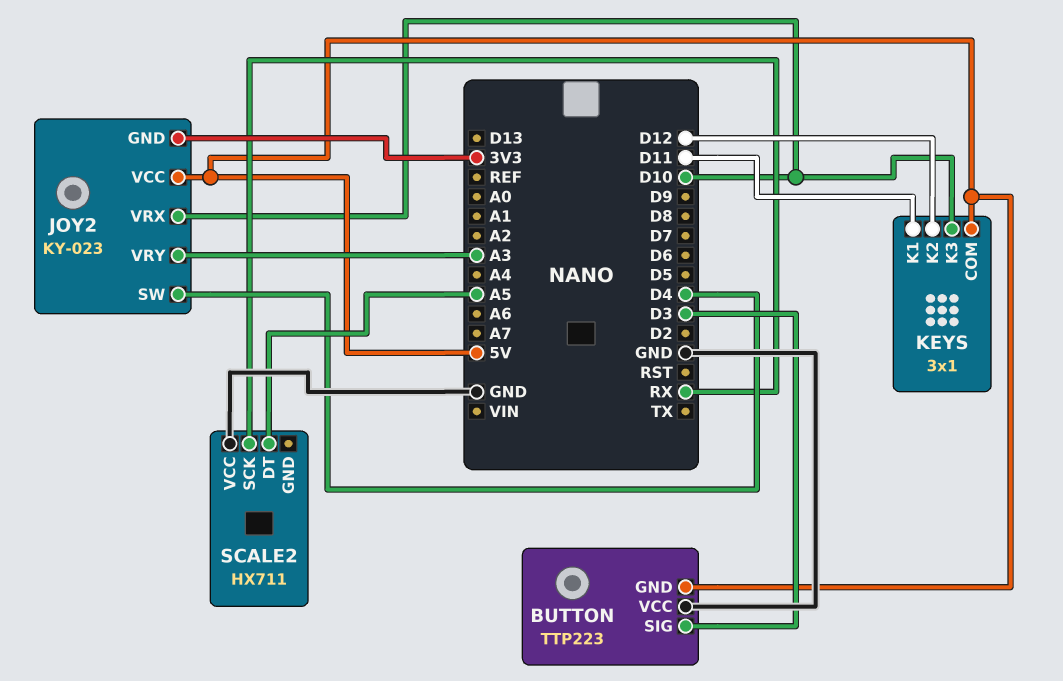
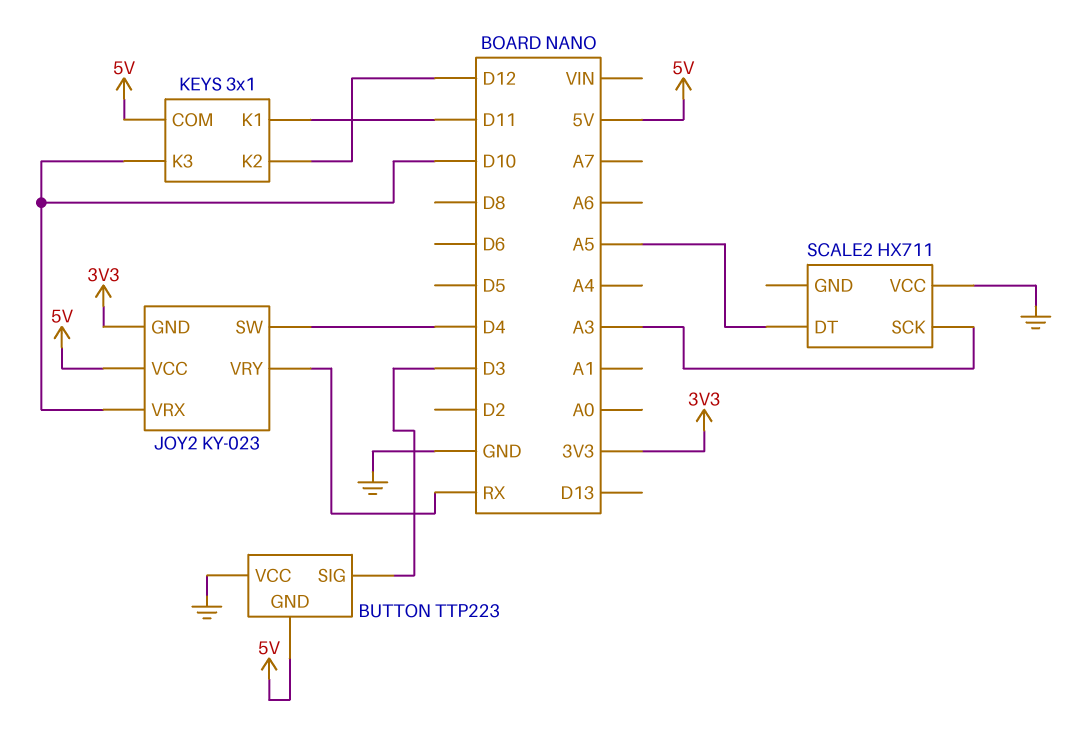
JOY2 pin VRY: A3 -> RX
SCALE2 pin SCK: RX -> A3

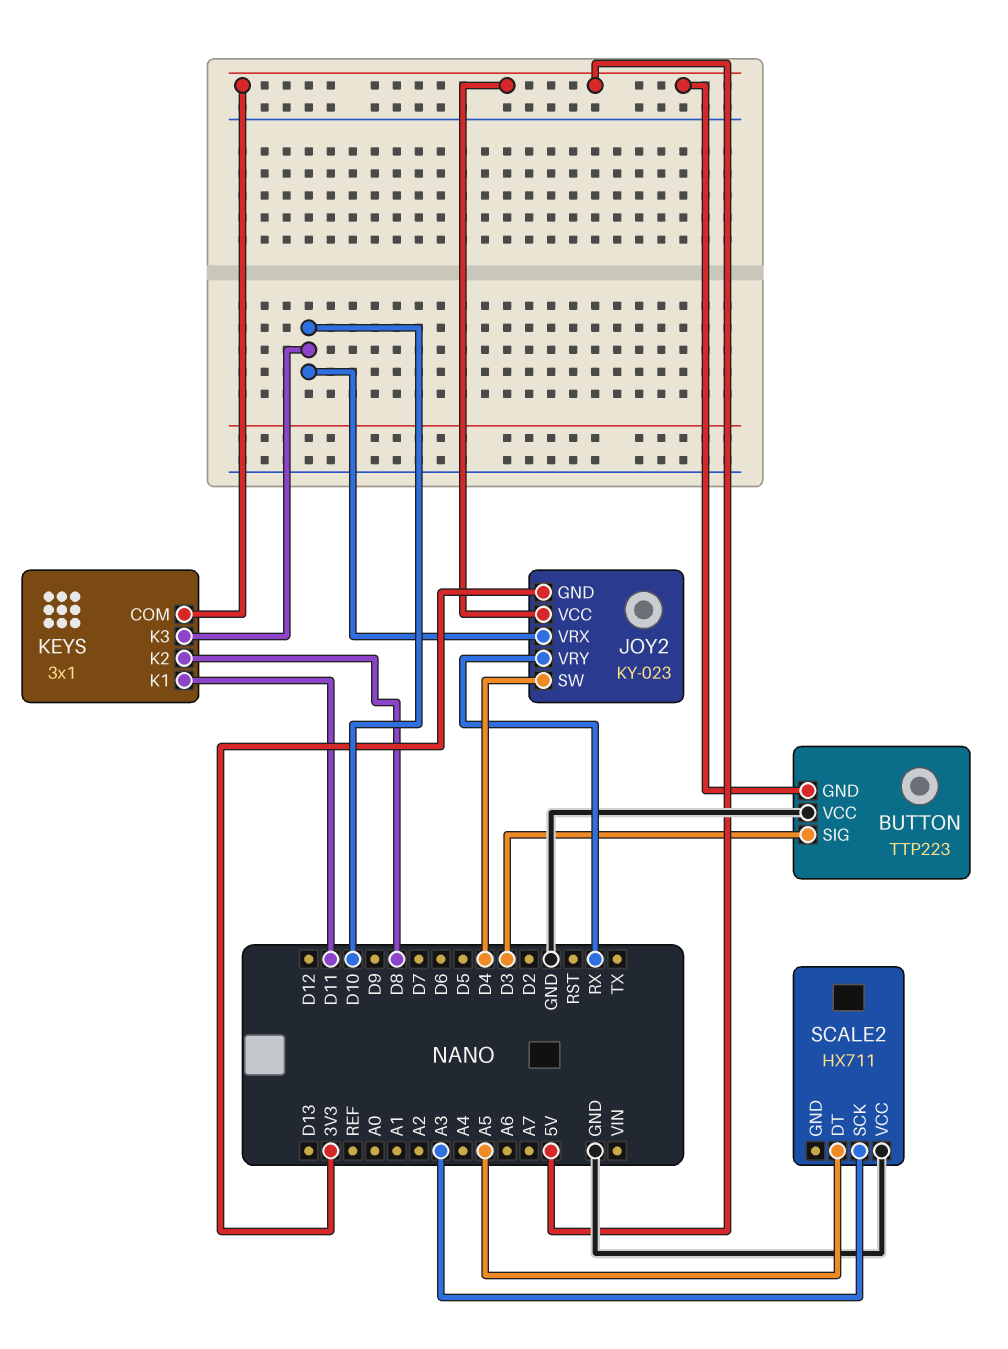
KEYS pin K2: D12 -> D8

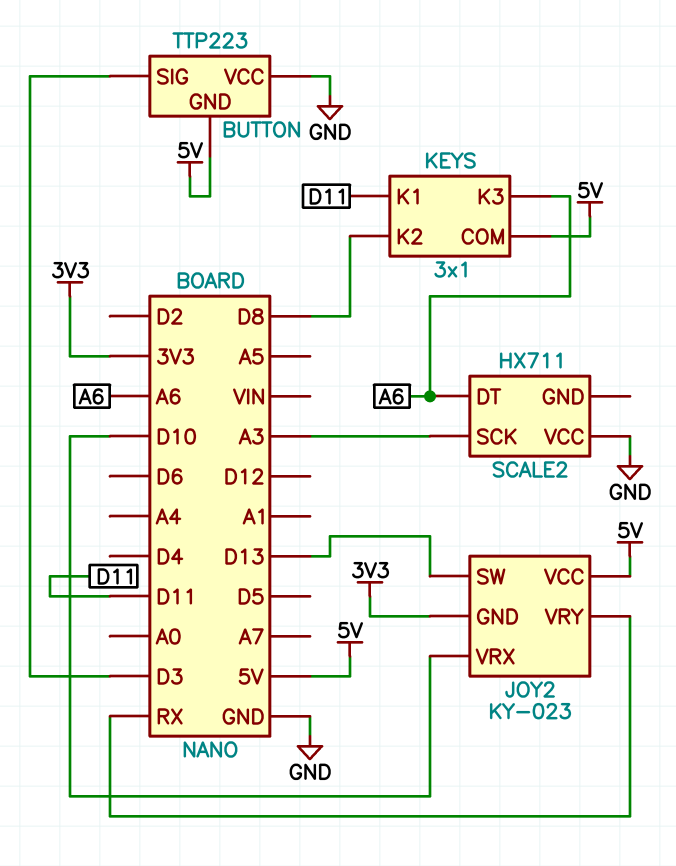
JOY2 pin SW: D4 -> D13
KEYS pin K3: D10 -> A6
SCALE2 pin DT: A5 -> A6

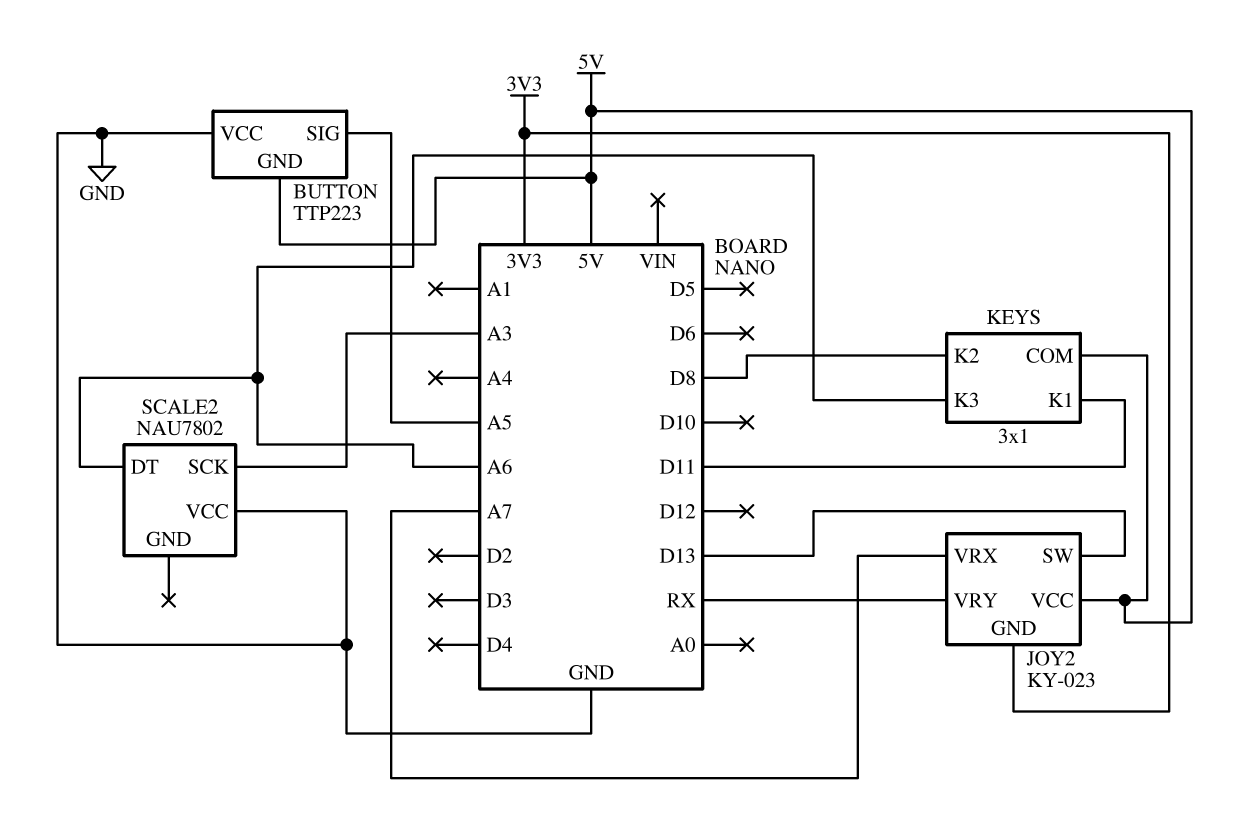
BUTTON pin SIG: D3 -> A5
JOY2 pin VRX: D10 -> A7
SCALE2: HX711 -> NAU7802

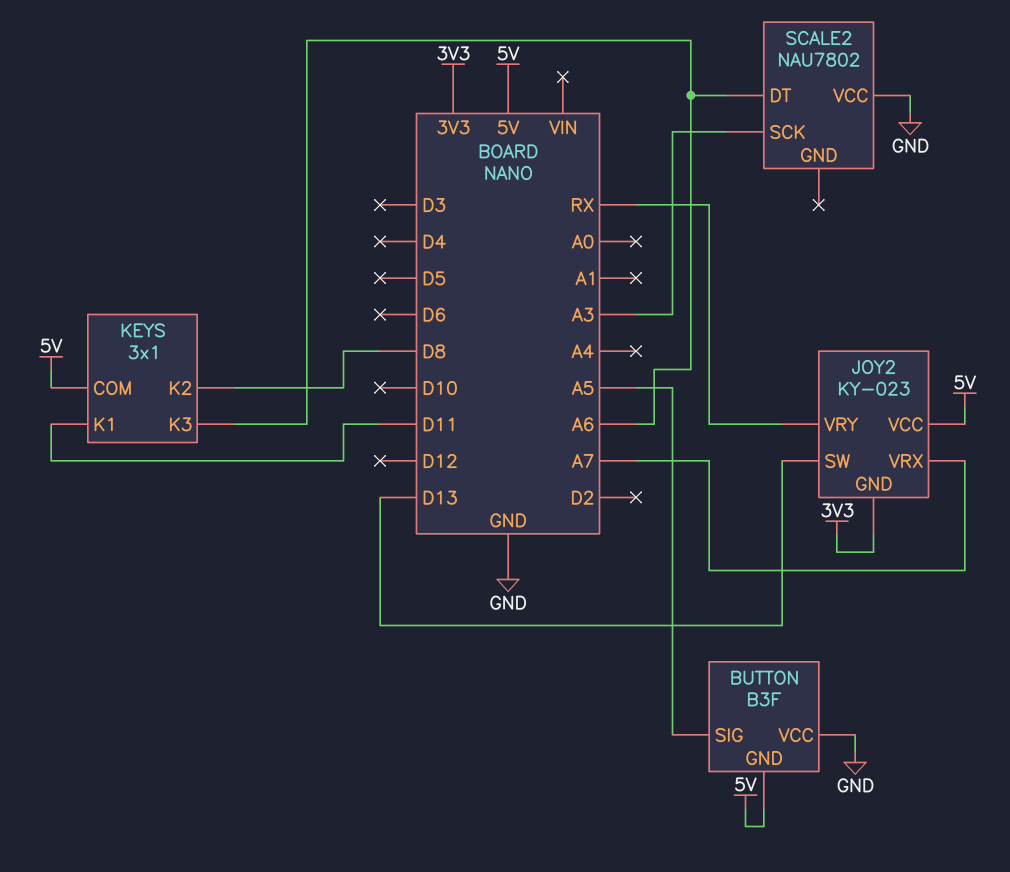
BUTTON: TTP223 -> B3F

